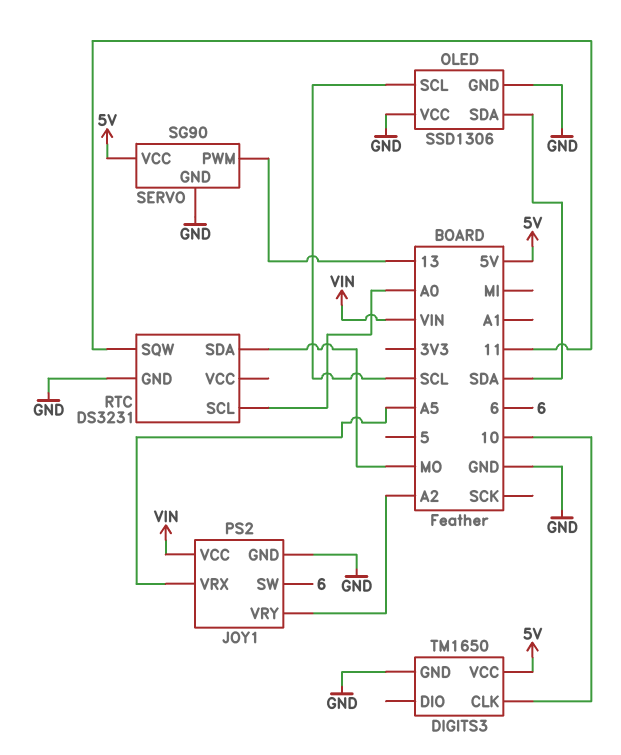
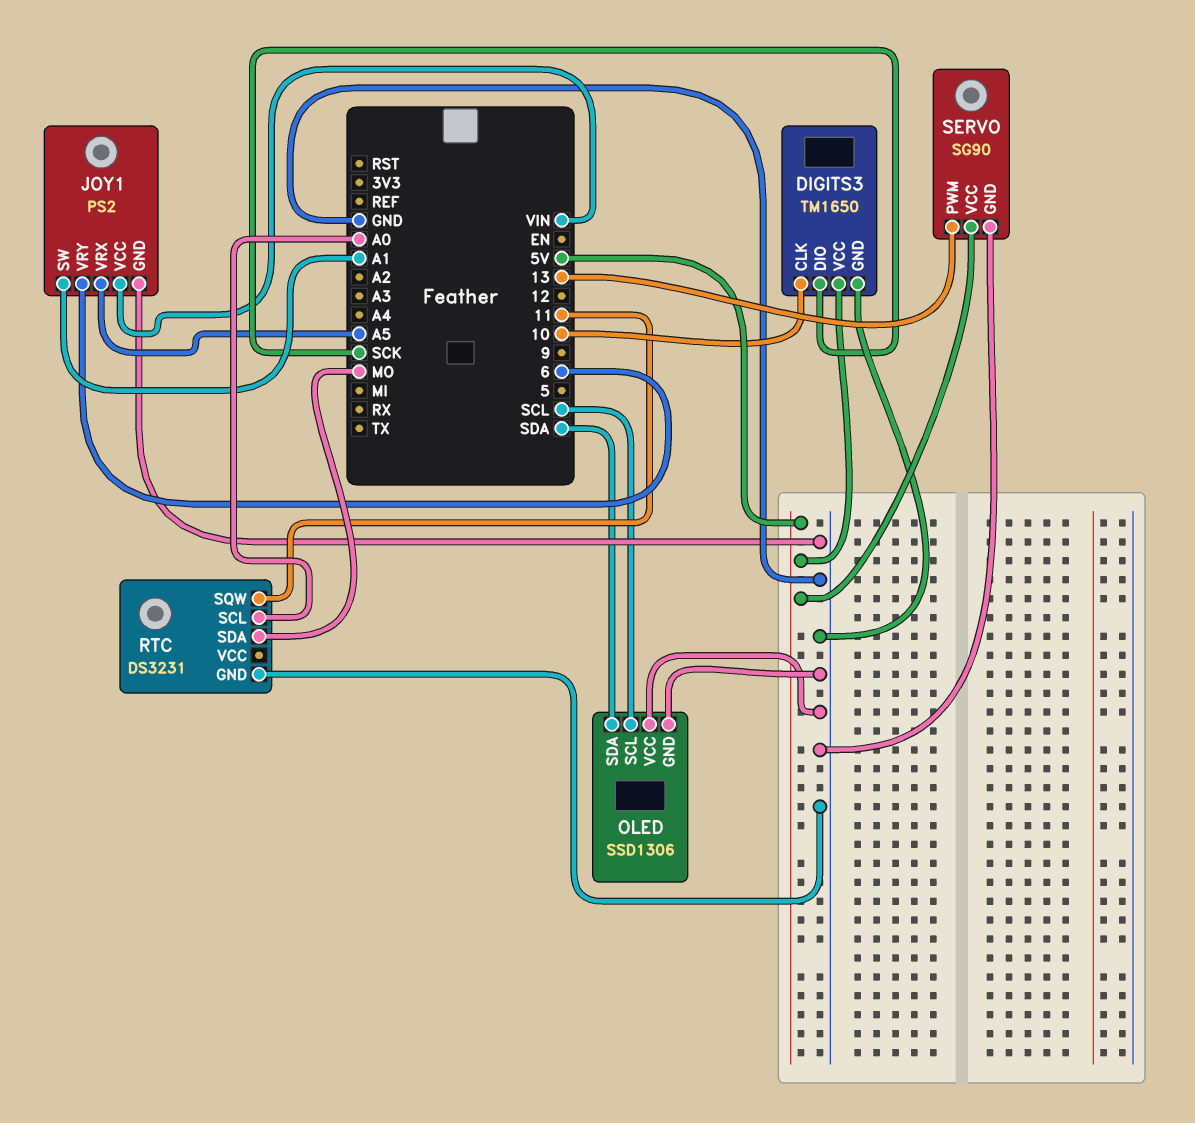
DIGITS3 pin DIO: none -> SCK
JOY1 pin SW: 6 -> A1
JOY1 pin VRY: A2 -> 6

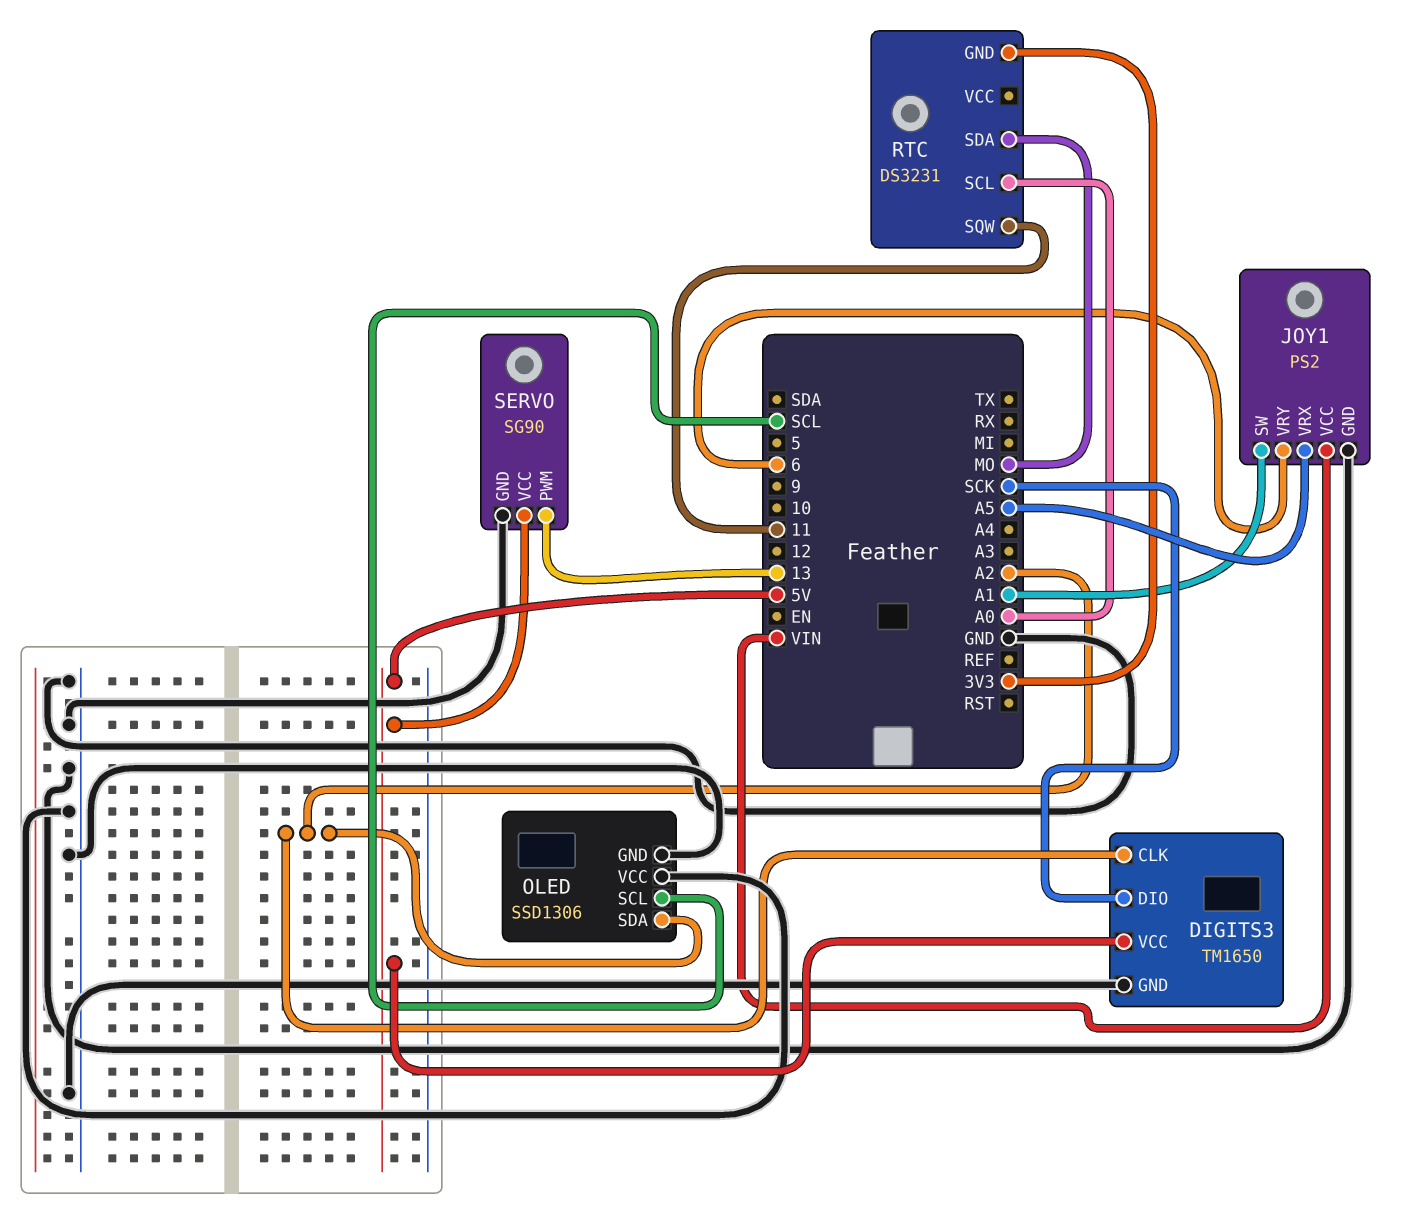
DIGITS3 pin CLK: 10 -> A2
OLED pin SDA: SDA -> A2
RTC pin GND: GND -> 3V3

